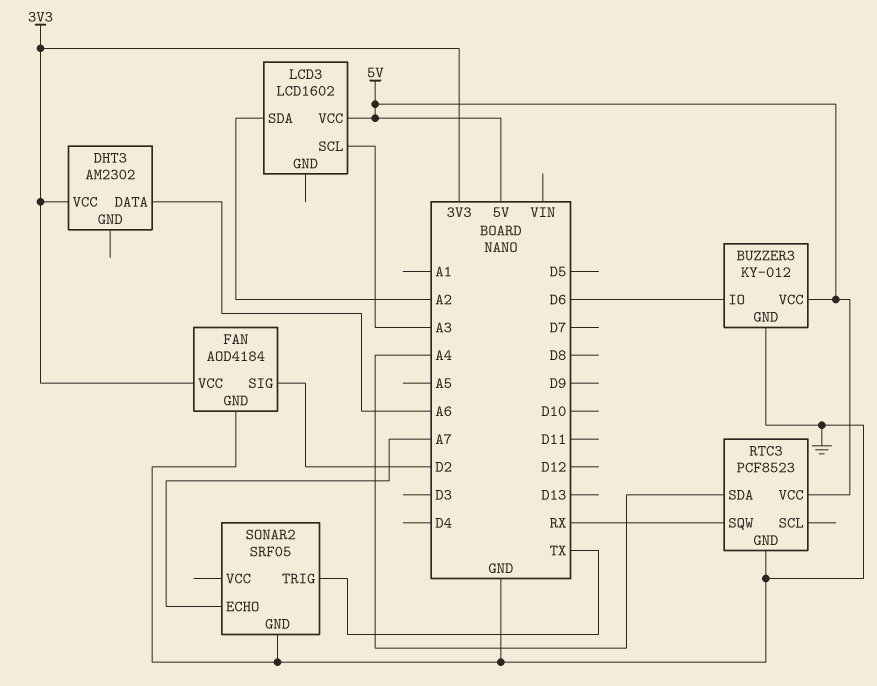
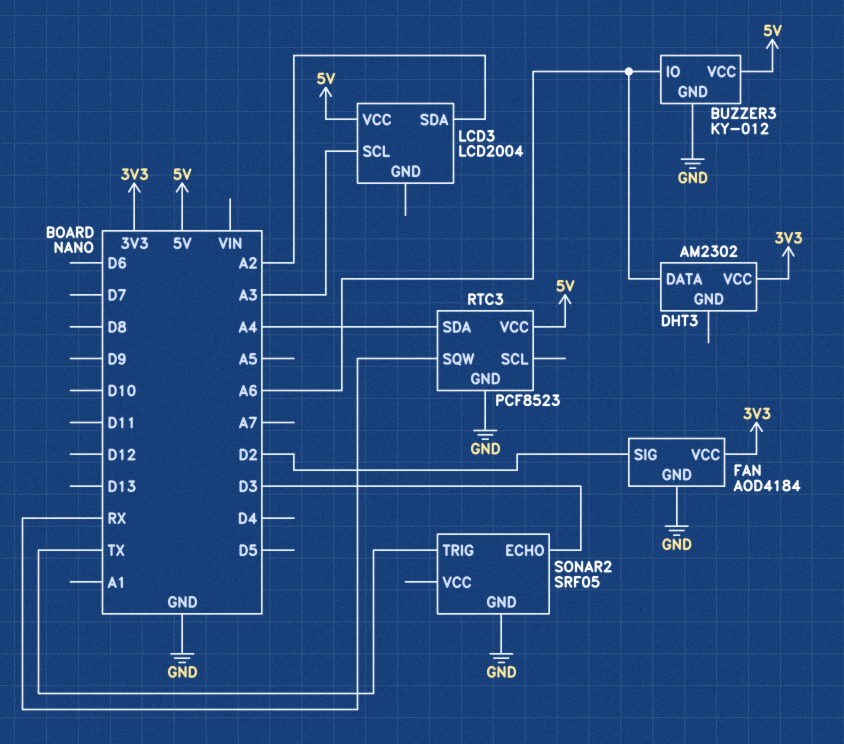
BUZZER3 pin IO: D6 -> A6
LCD3: LCD1602 -> LCD2004
SONAR2 pin ECHO: A7 -> D3

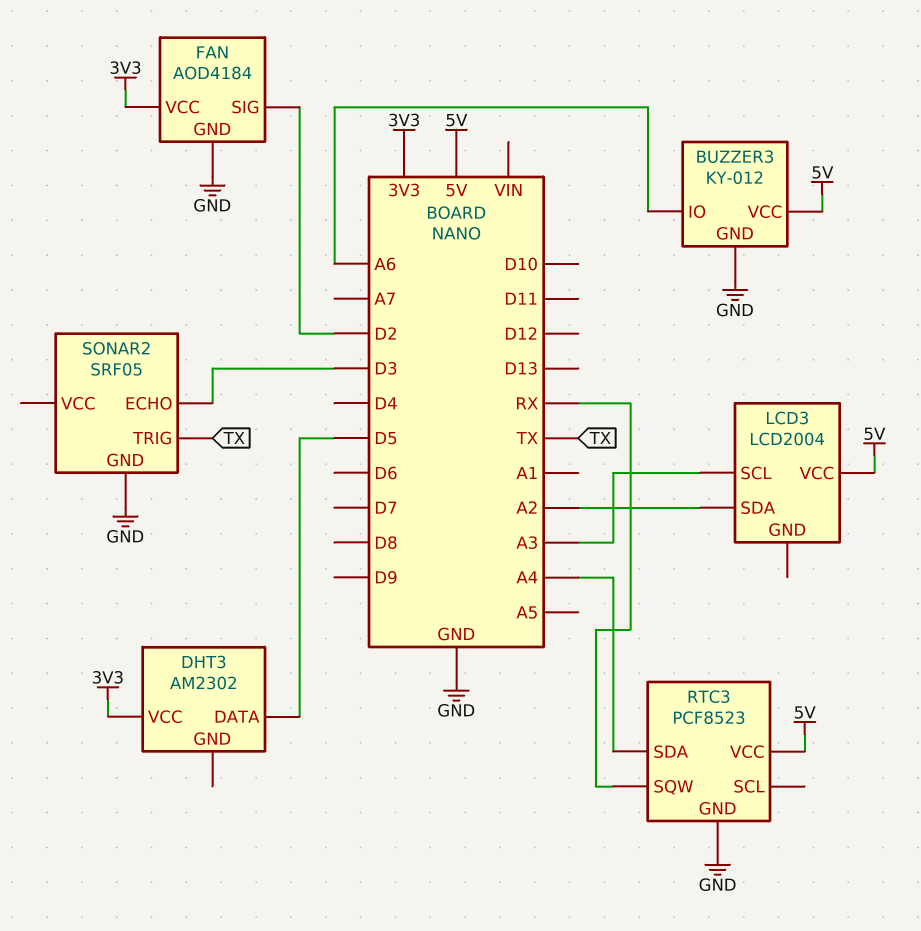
DHT3 pin DATA: A6 -> D5

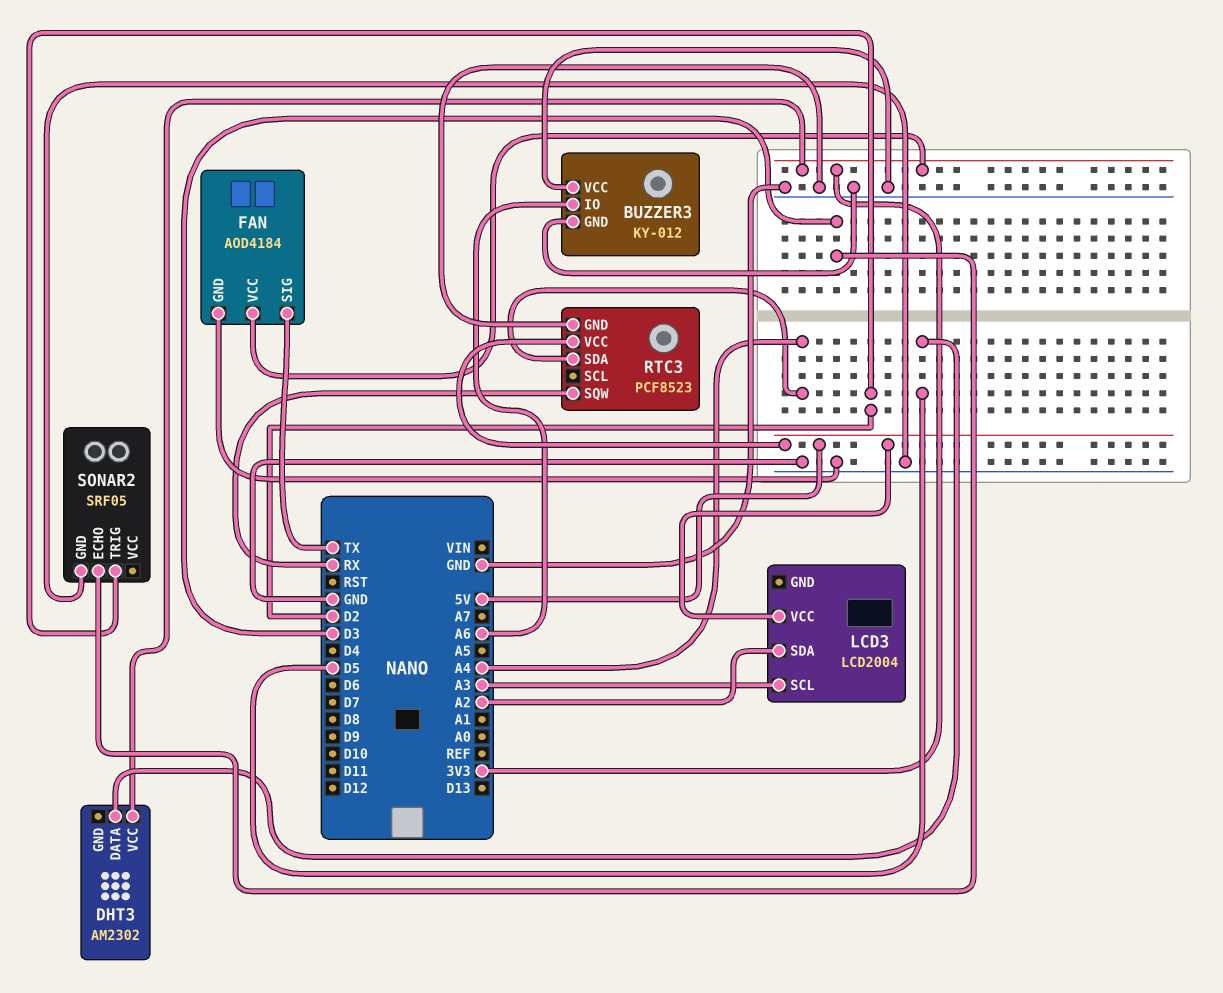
BUZZER3 pin VCC: 5V -> GND
FAN pin SIG: D2 -> TX
SONAR2 pin TRIG: TX -> D2

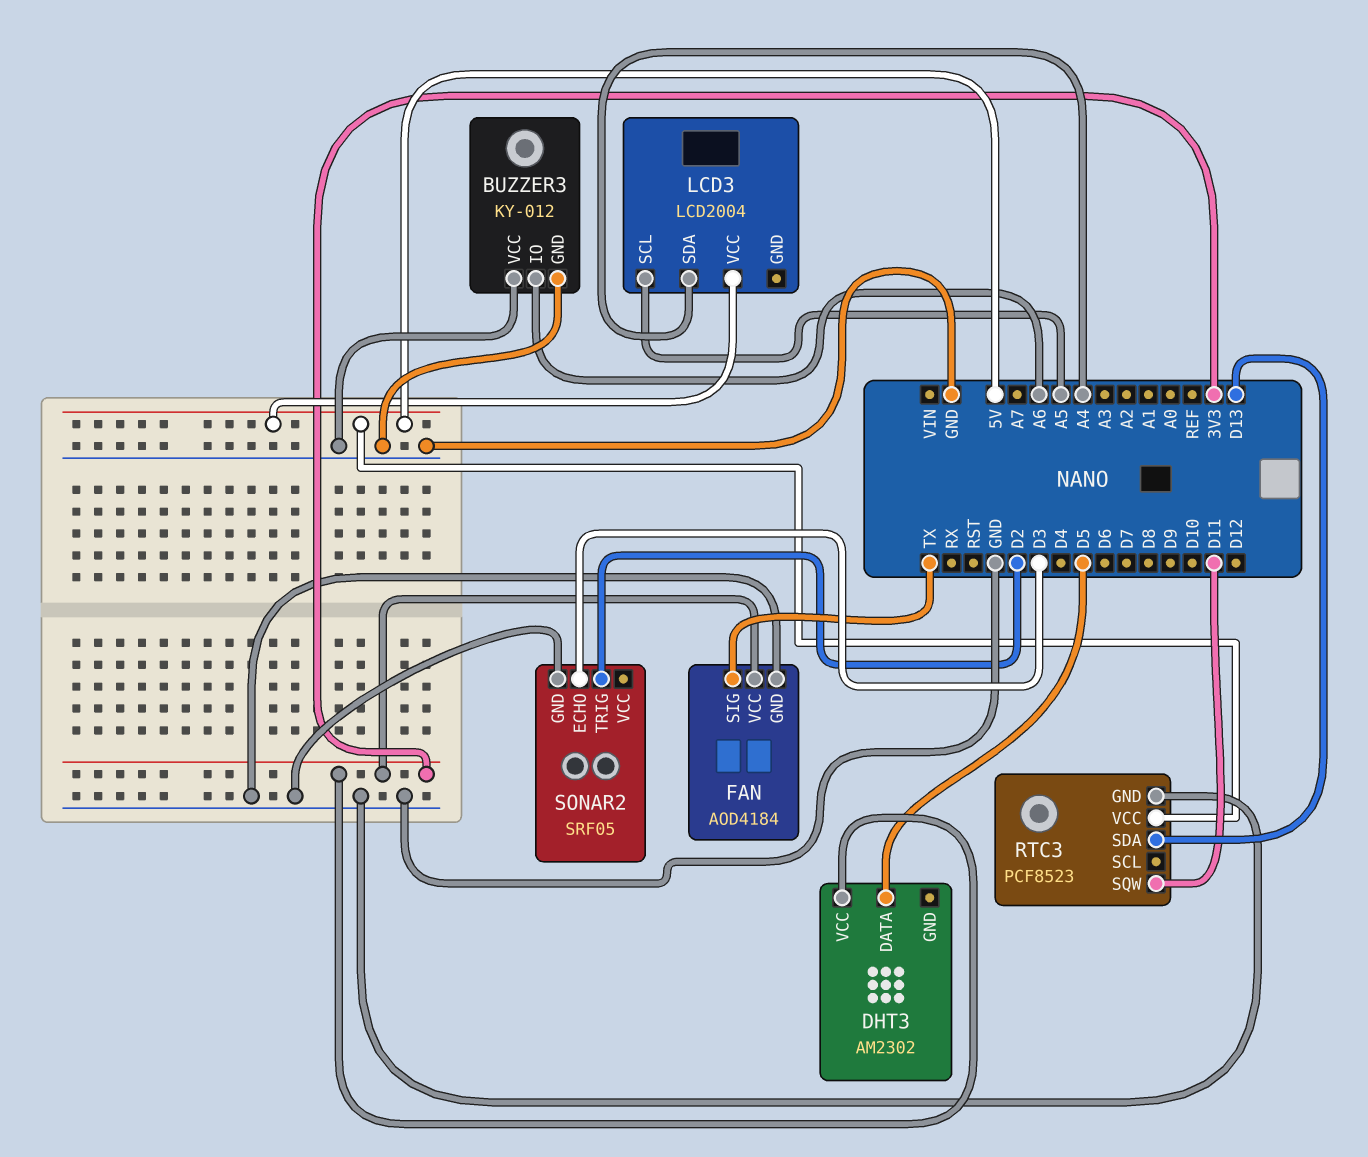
LCD3 pin SCL: A3 -> A5
LCD3 pin SDA: A2 -> A4
RTC3 pin SDA: A4 -> D13
RTC3 pin SQW: RX -> D11

